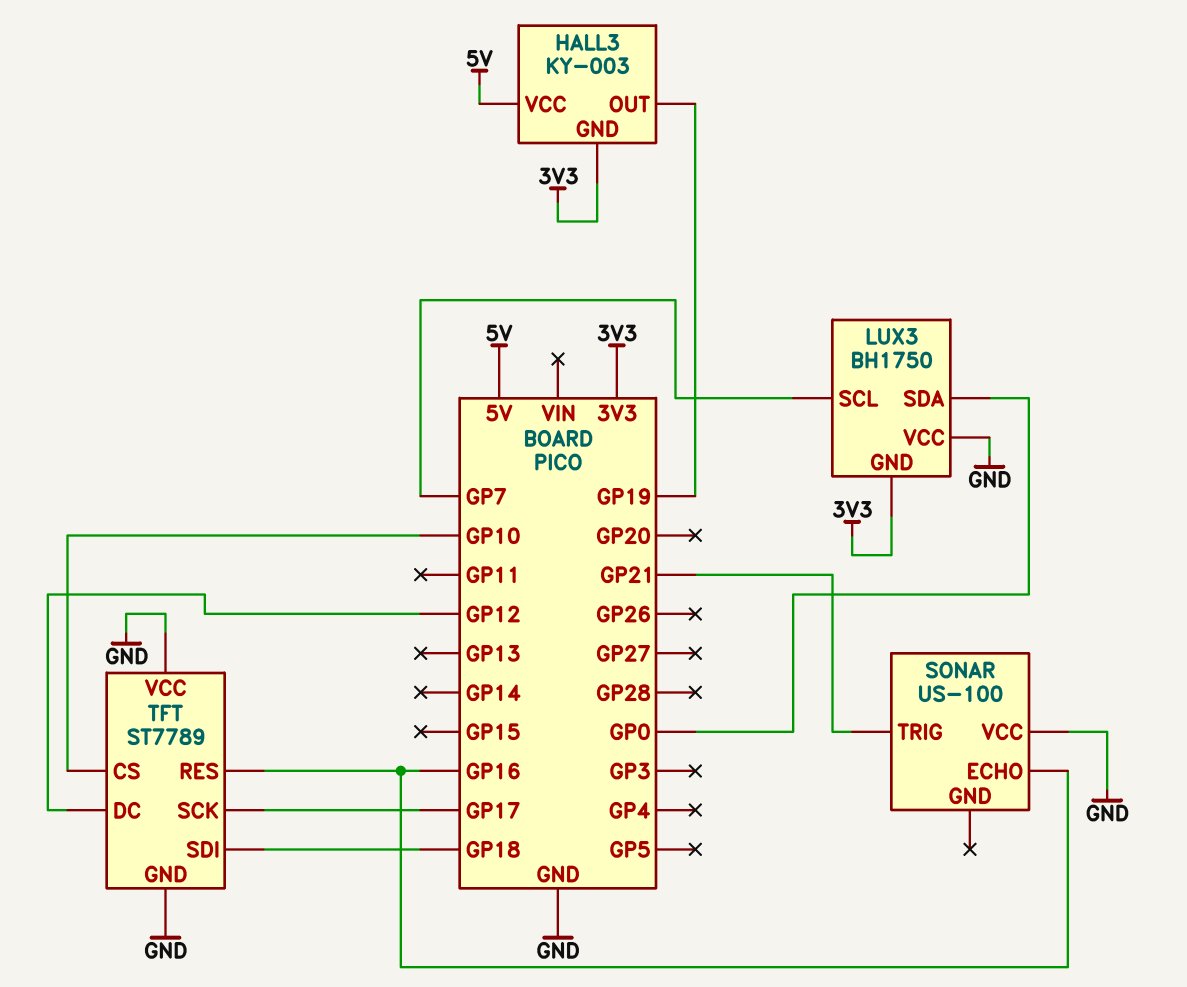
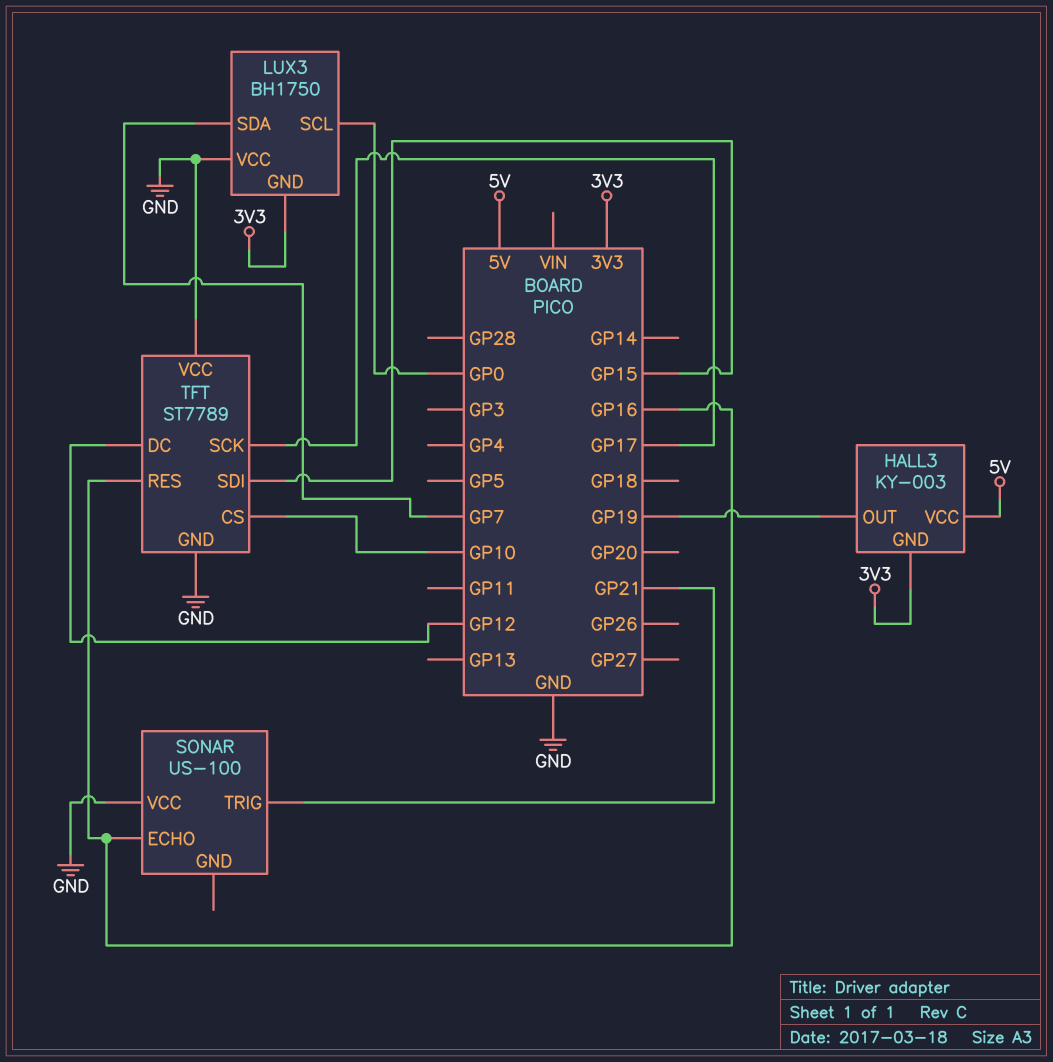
LUX3 pin SCL: GP7 -> GP0
LUX3 pin SDA: GP0 -> GP7
TFT pin SDI: GP18 -> GP15

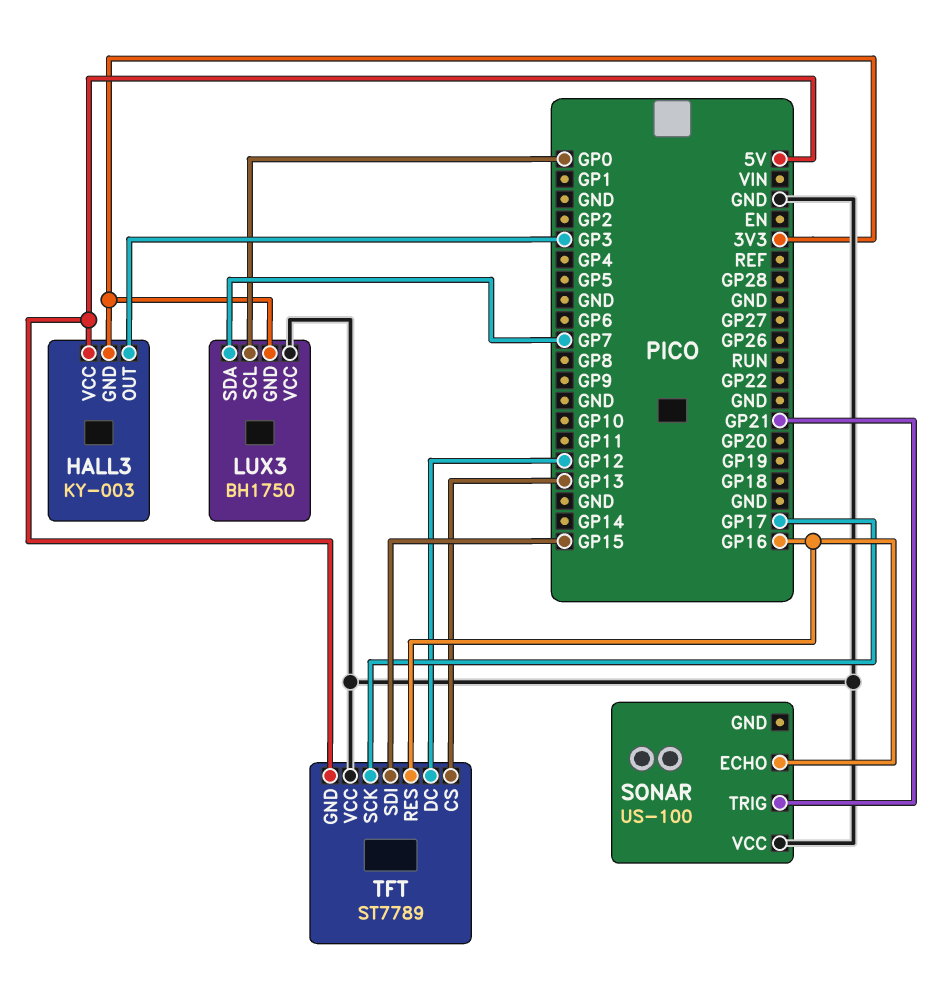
HALL3 pin OUT: GP19 -> GP3
TFT pin CS: GP10 -> GP13
TFT pin GND: GND -> 5V

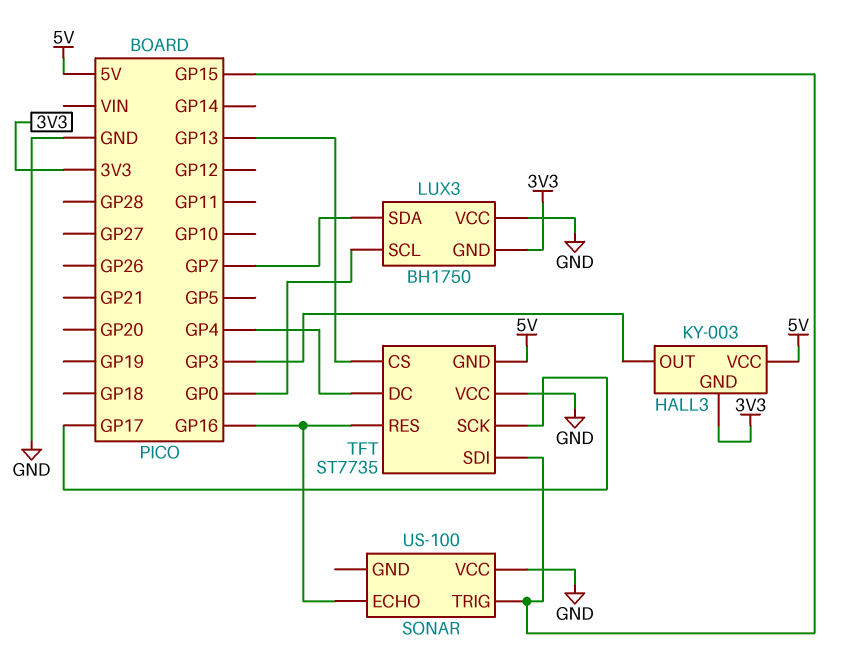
SONAR pin TRIG: GP21 -> GP15
TFT: ST7789 -> ST7735
TFT pin DC: GP12 -> GP4

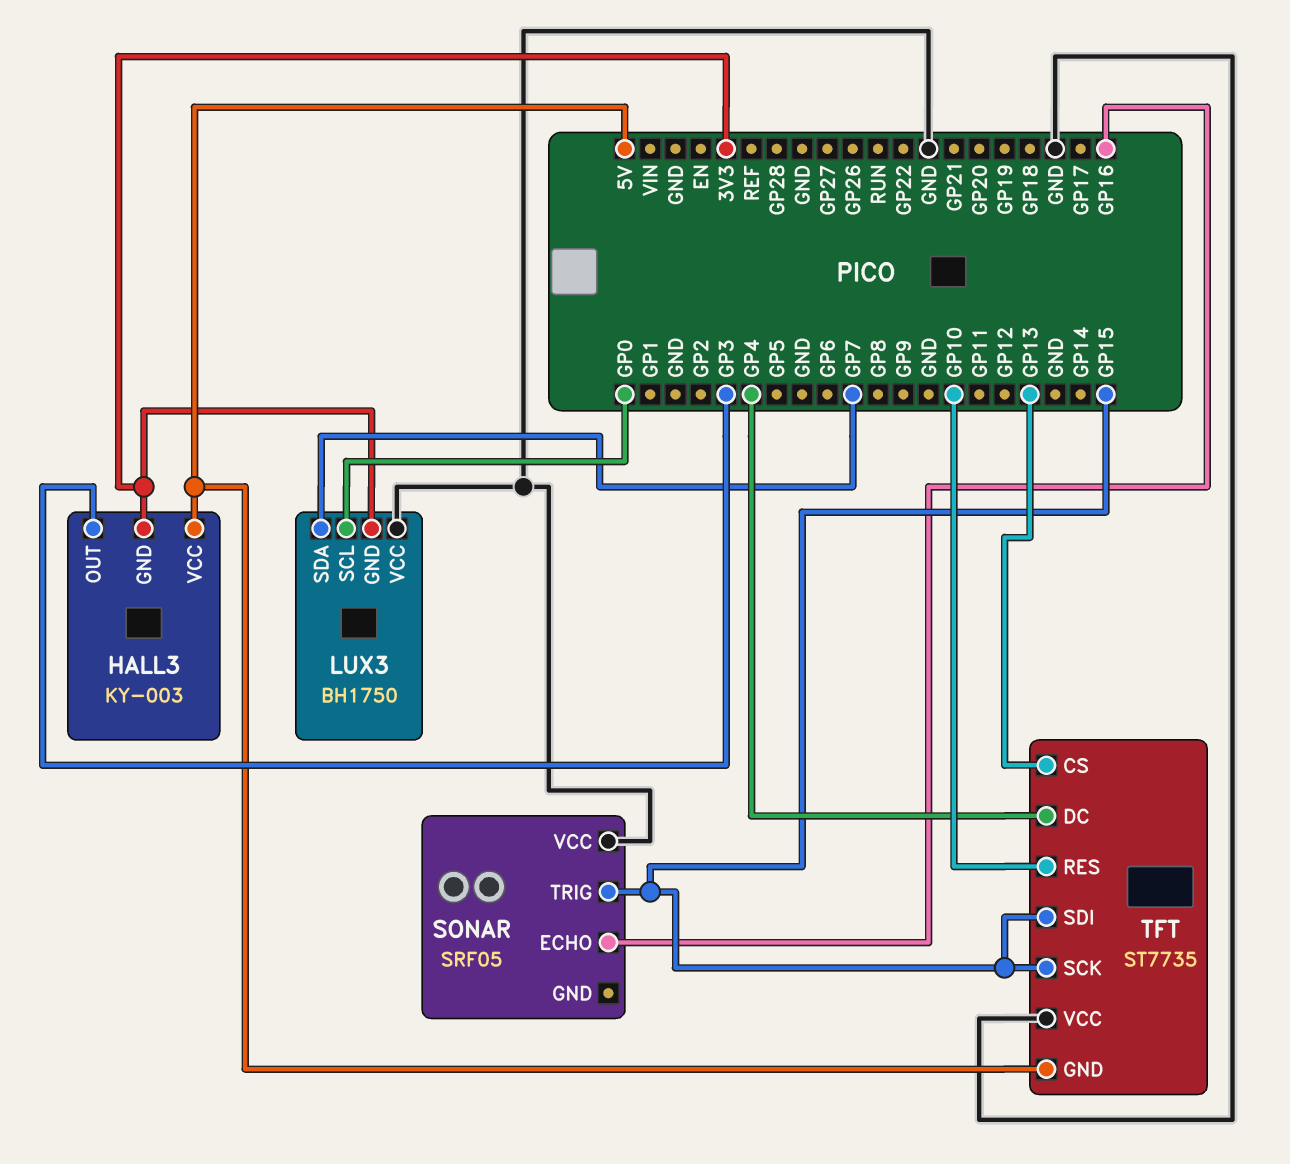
SONAR: US-100 -> SRF05
TFT pin RES: GP16 -> GP10
TFT pin SCK: GP17 -> GP15

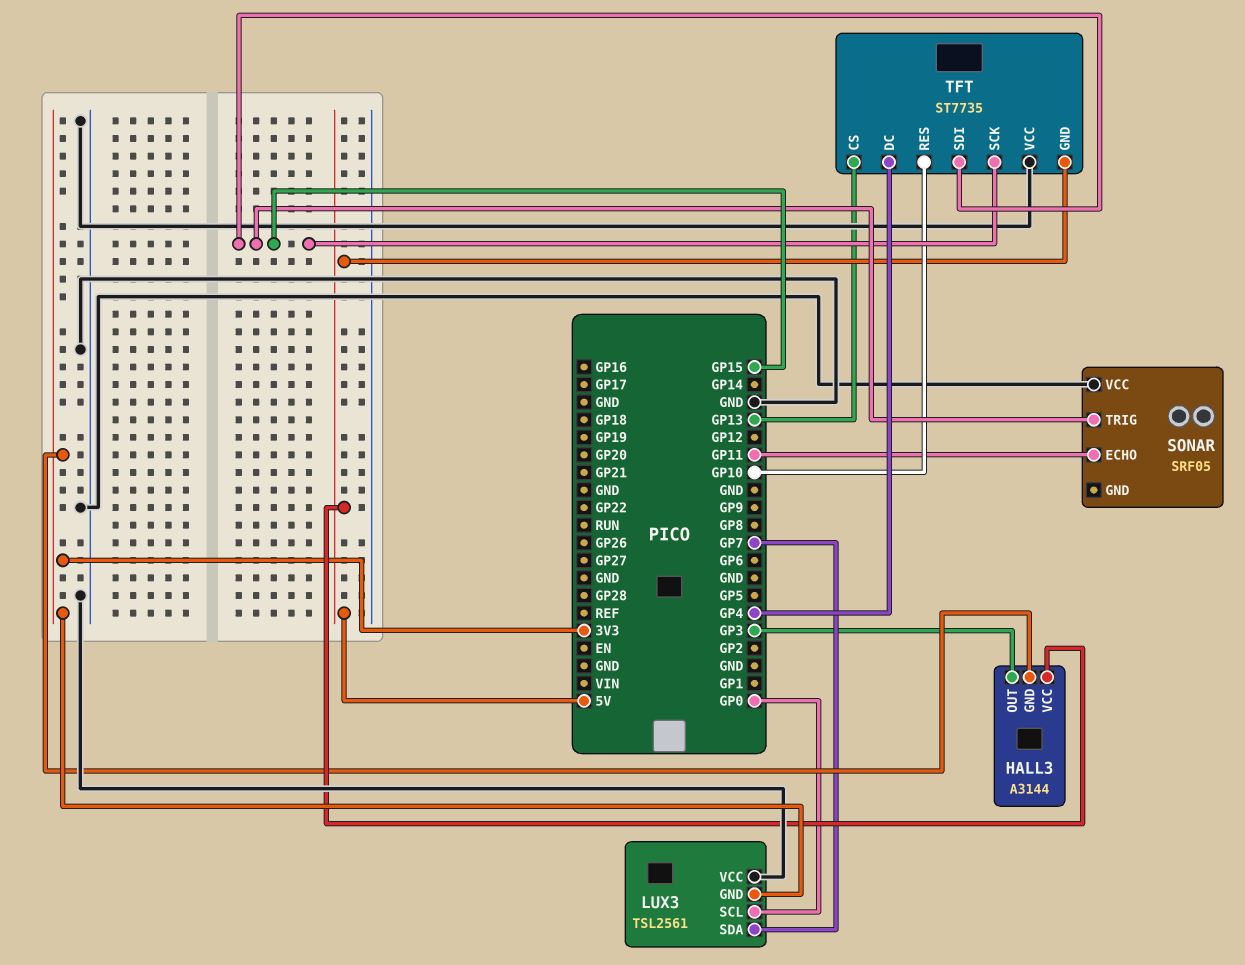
HALL3: KY-003 -> A3144
LUX3: BH1750 -> TSL2561
SONAR pin ECHO: GP16 -> GP11

